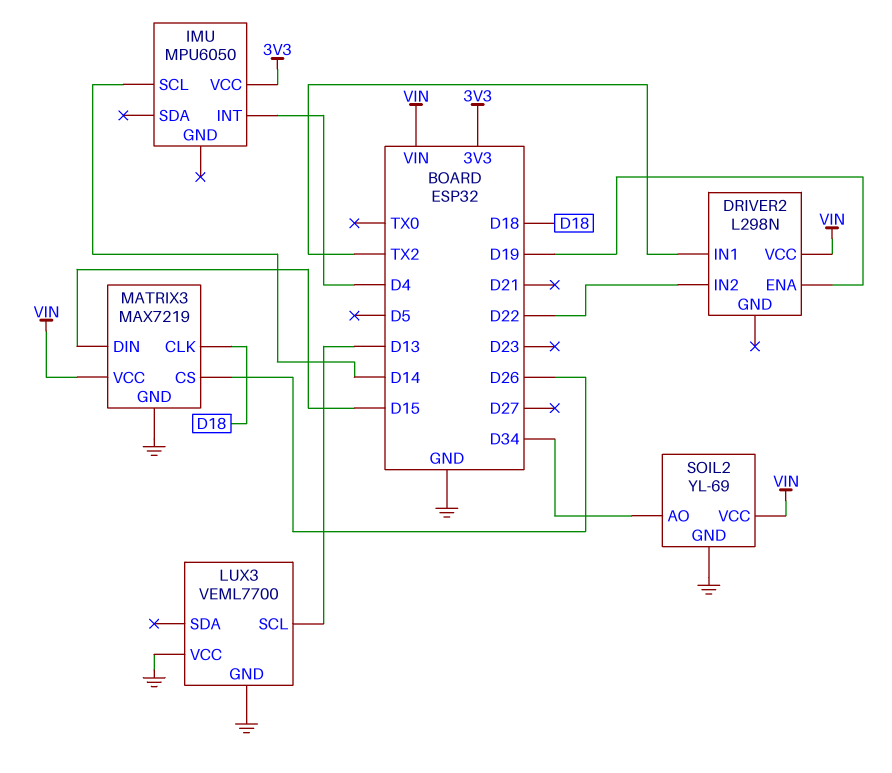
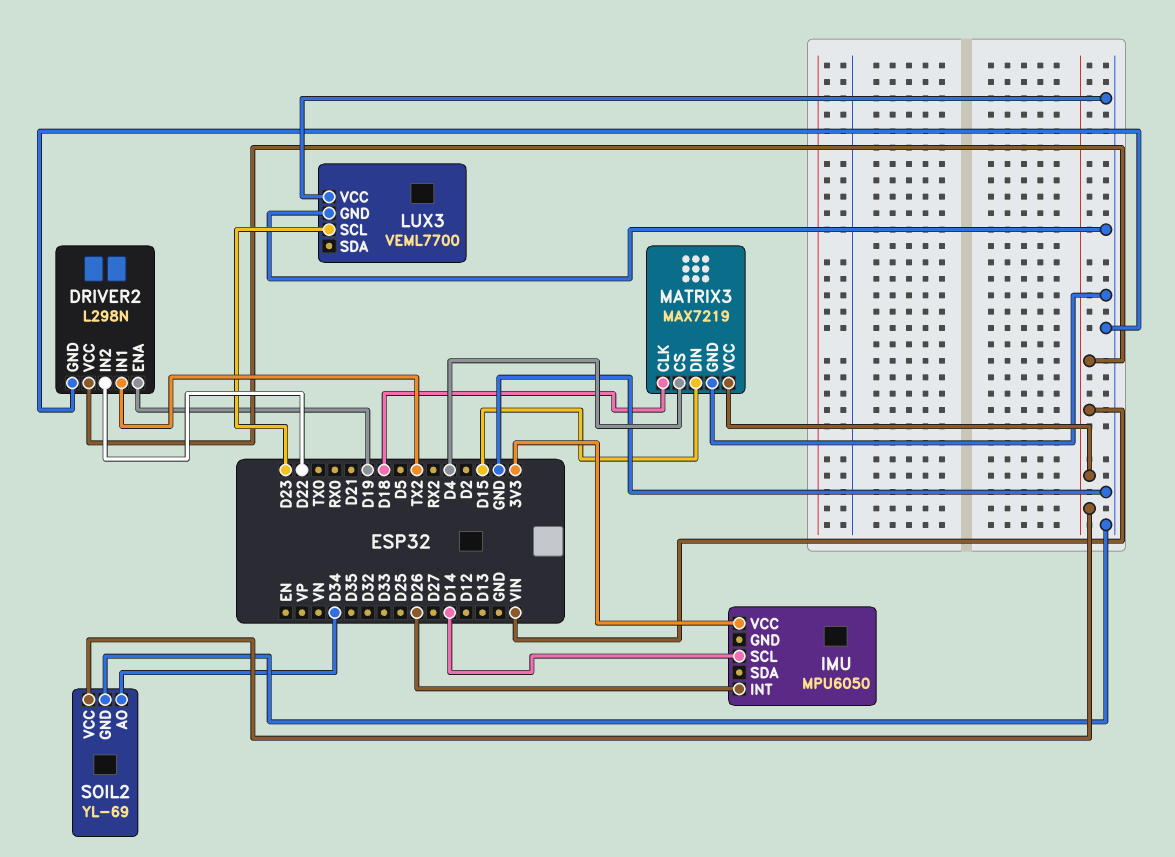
DRIVER2 pin GND: none -> GND
IMU pin INT: D4 -> D26
LUX3 pin SCL: D13 -> D23
MATRIX3 pin CS: D26 -> D4

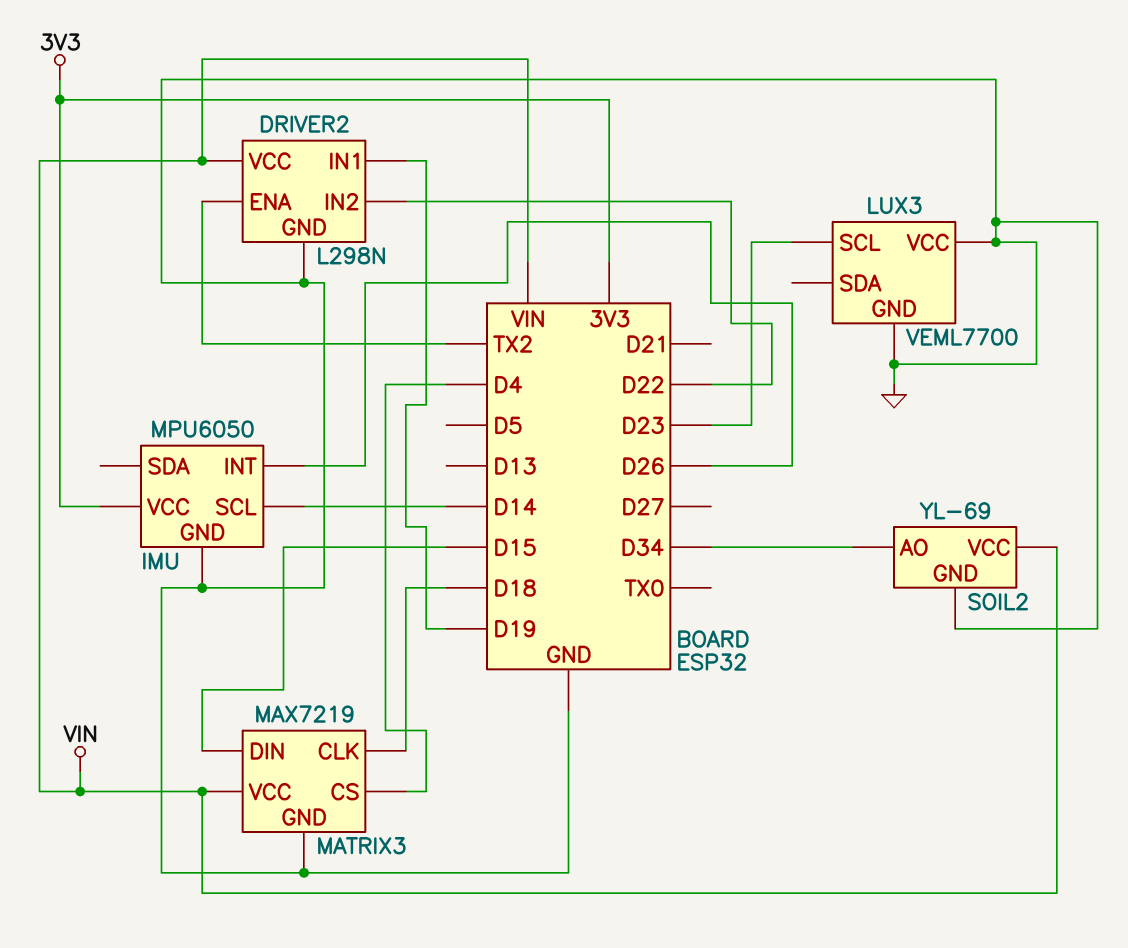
DRIVER2 pin ENA: D19 -> TX2
DRIVER2 pin IN1: TX2 -> D19
IMU pin GND: none -> GND

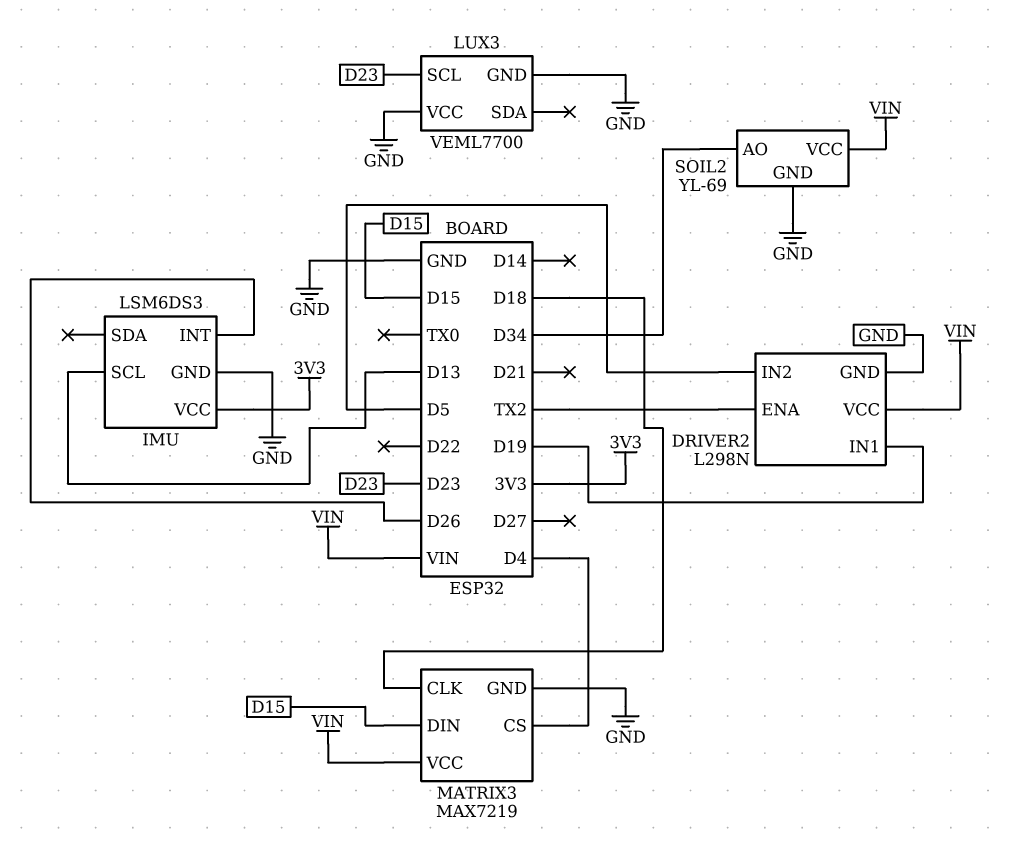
DRIVER2 pin IN2: D22 -> D5
IMU: MPU6050 -> LSM6DS3
IMU pin SCL: D14 -> D13

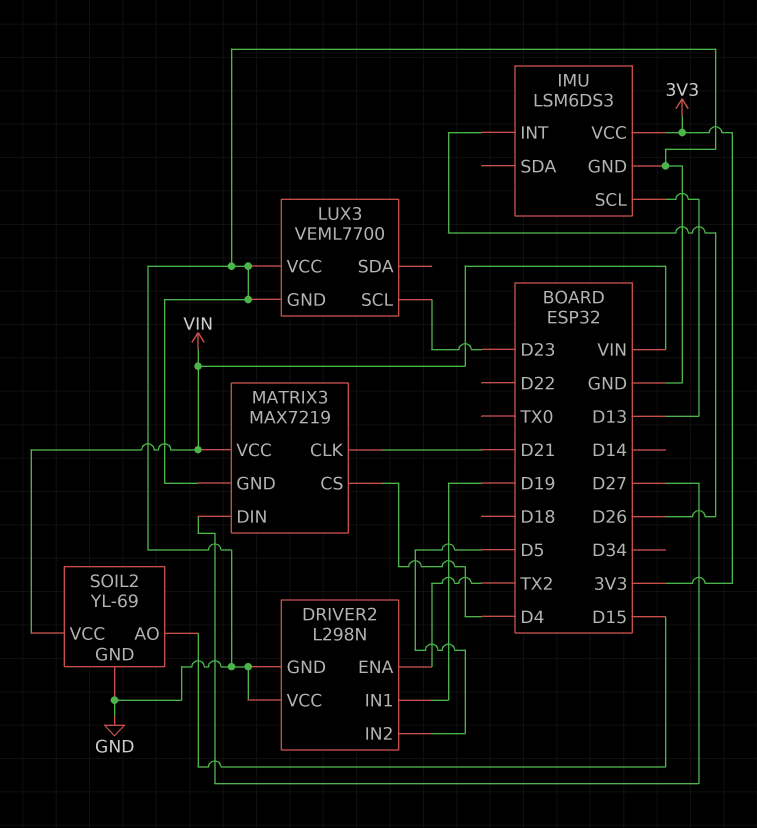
DRIVER2 pin VCC: VIN -> GND
MATRIX3 pin CLK: D18 -> D21
MATRIX3 pin DIN: D15 -> D27
SOIL2 pin AO: D34 -> D15

